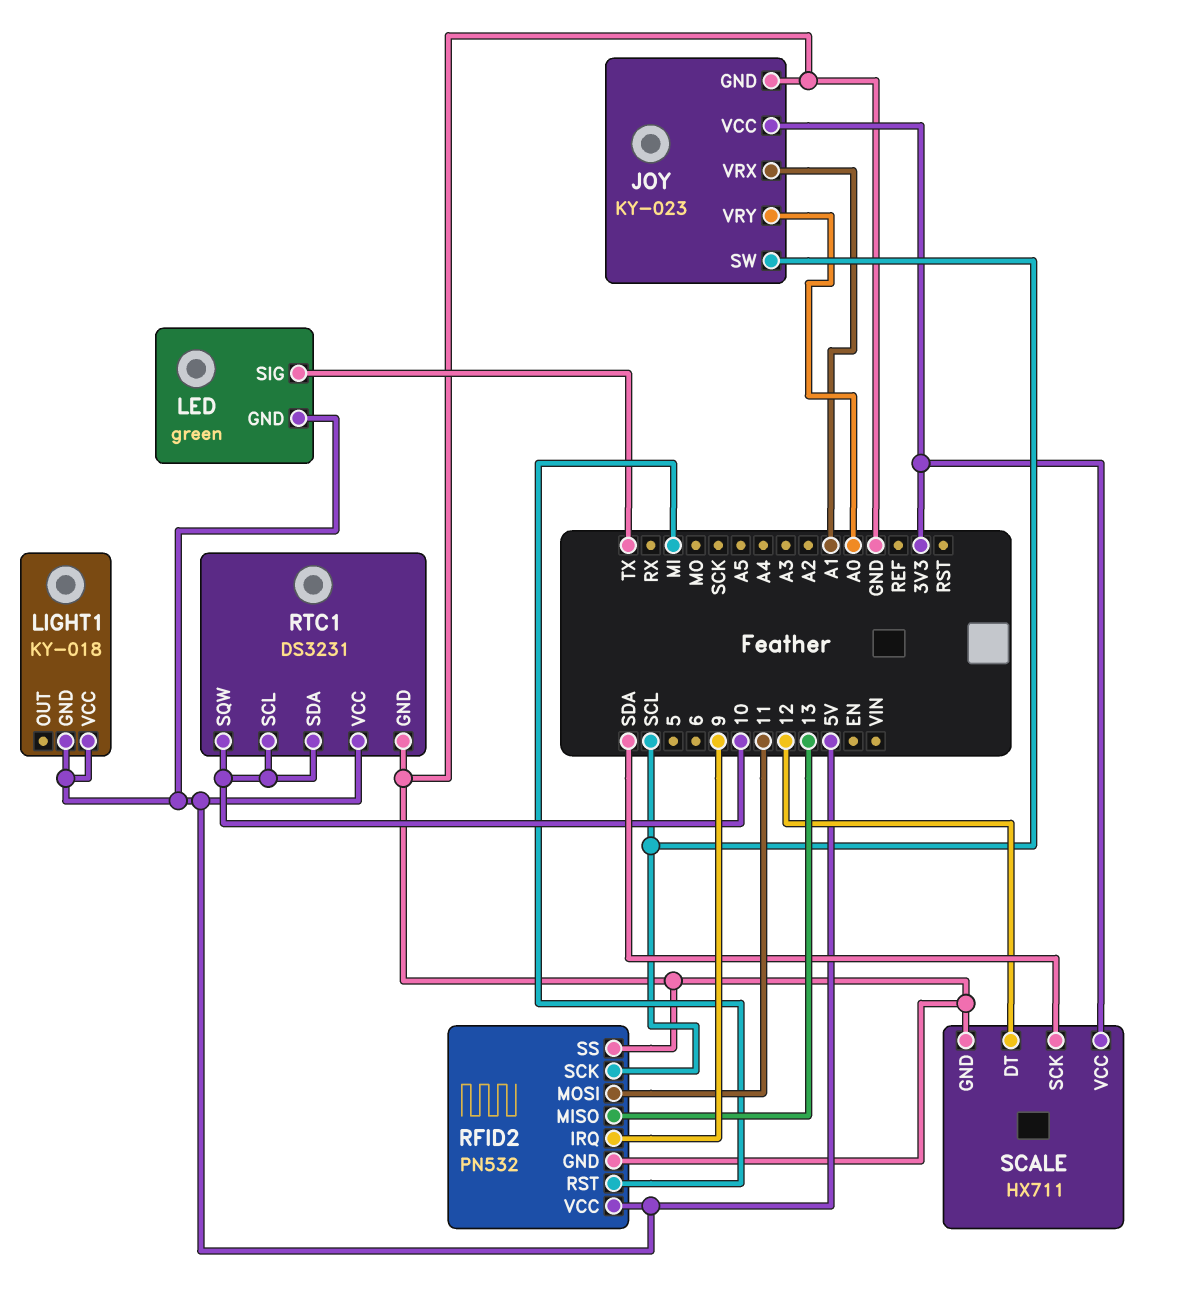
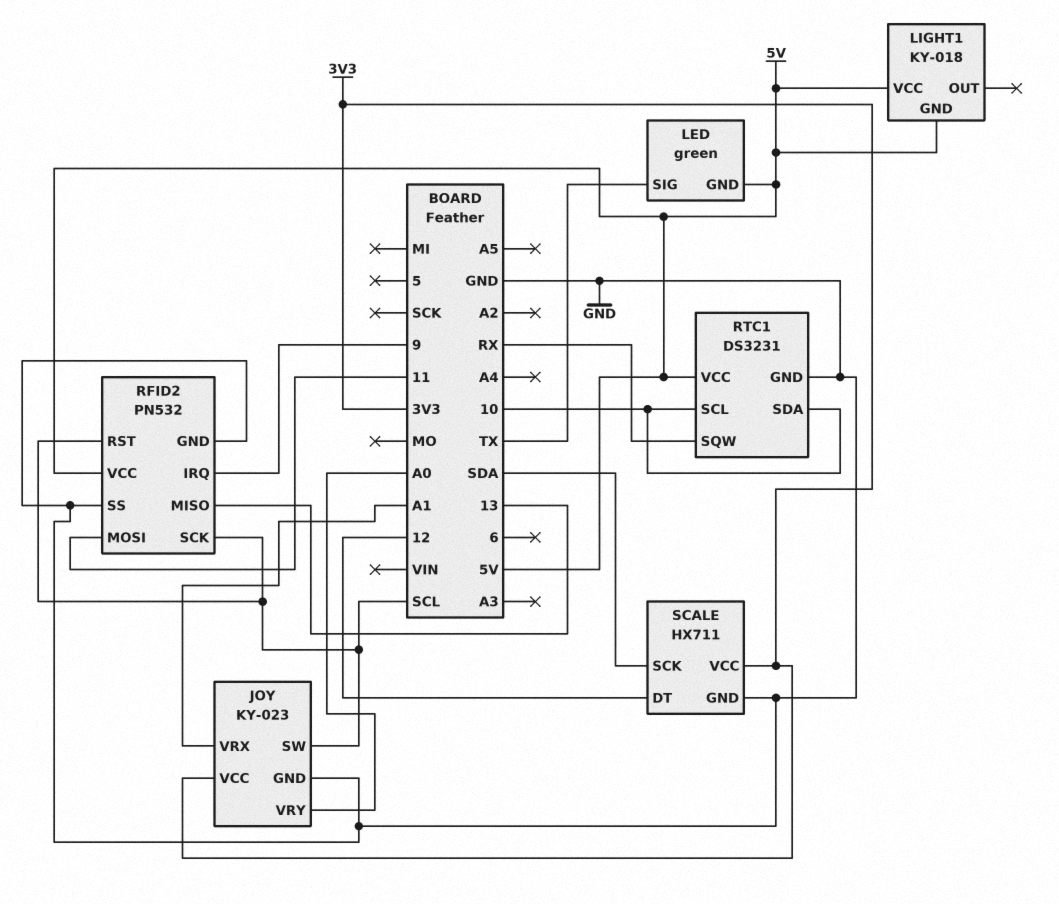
RFID2 pin RST: MI -> SCL
RTC1 pin SQW: 10 -> RX

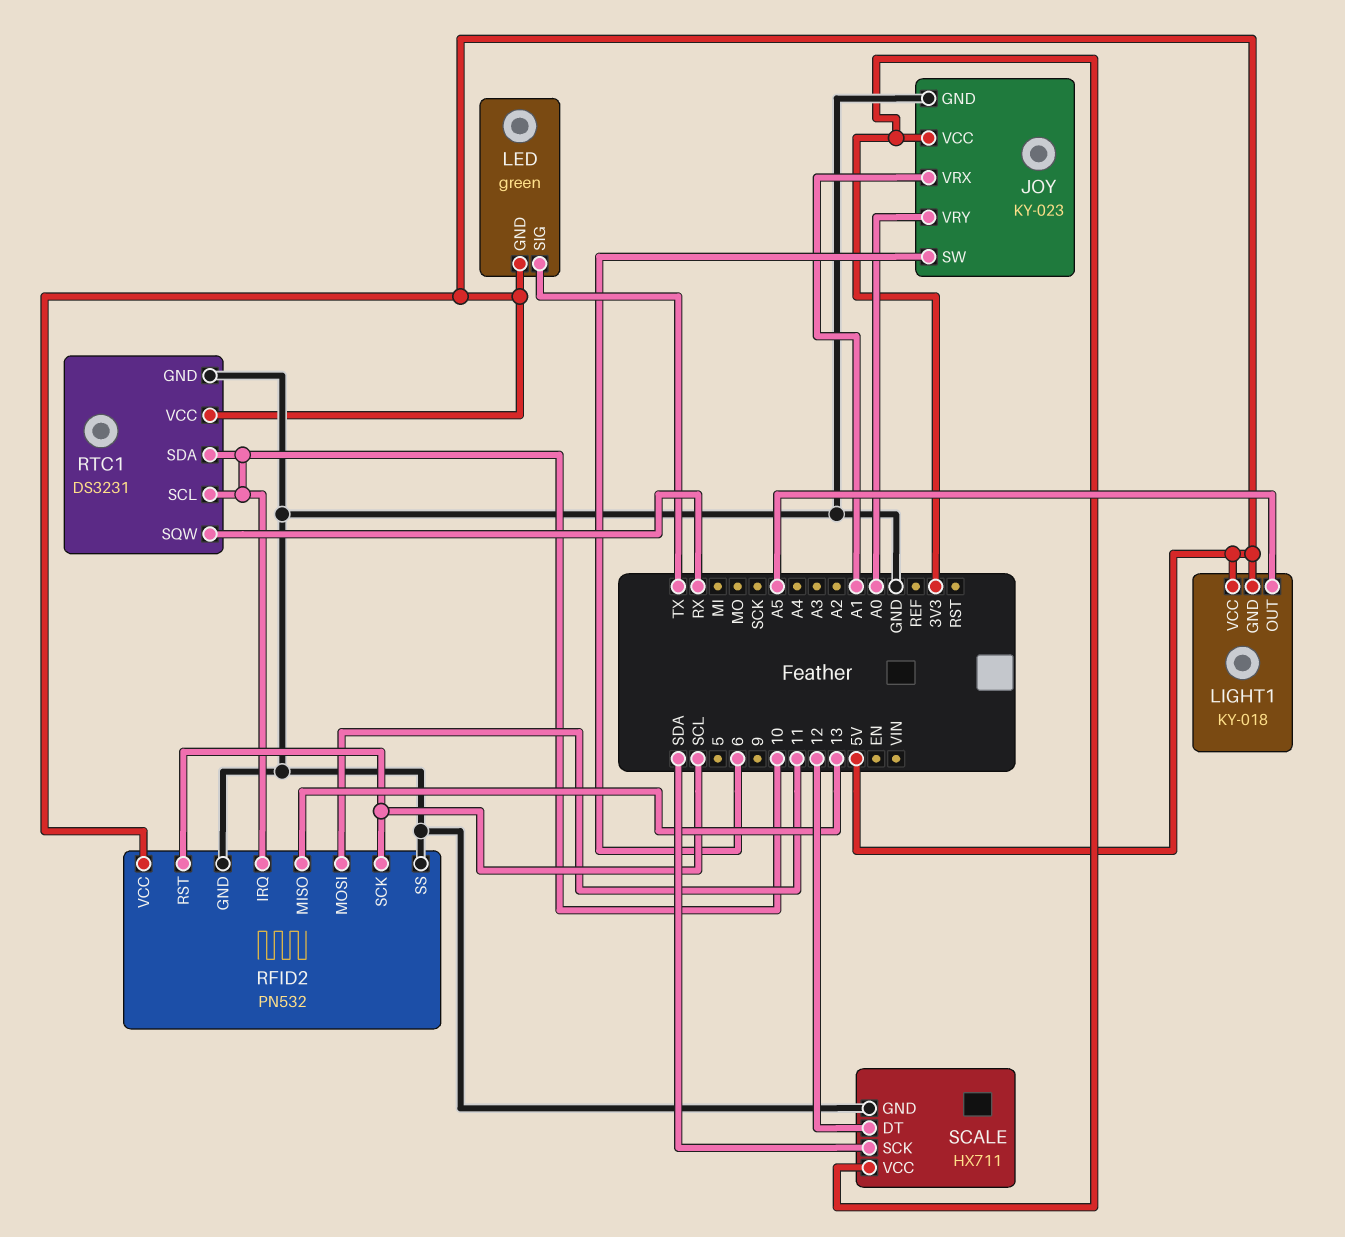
JOY pin SW: SCL -> 6
LIGHT1 pin OUT: none -> A5
RFID2 pin IRQ: 9 -> 10

